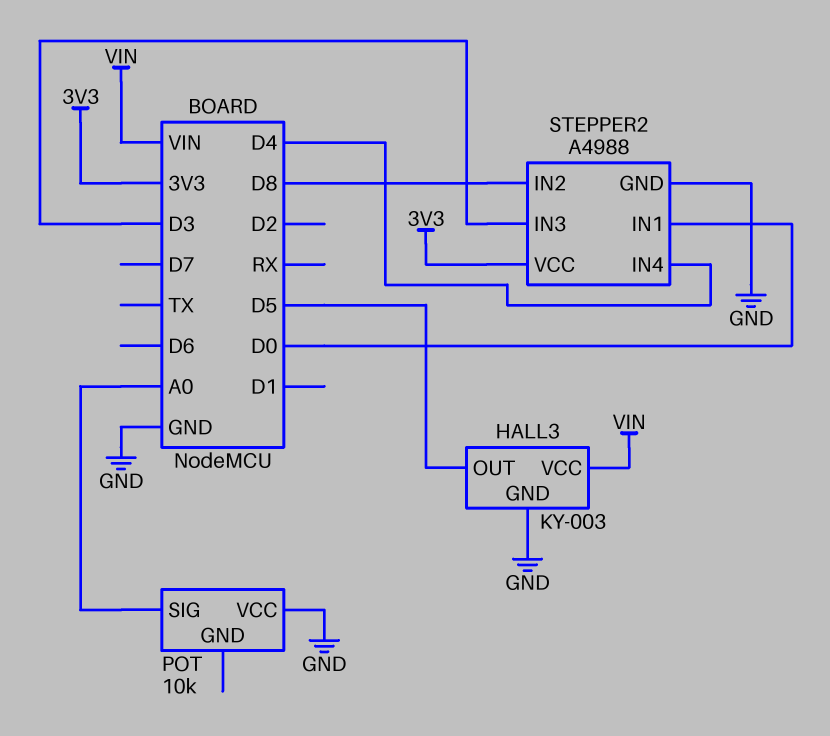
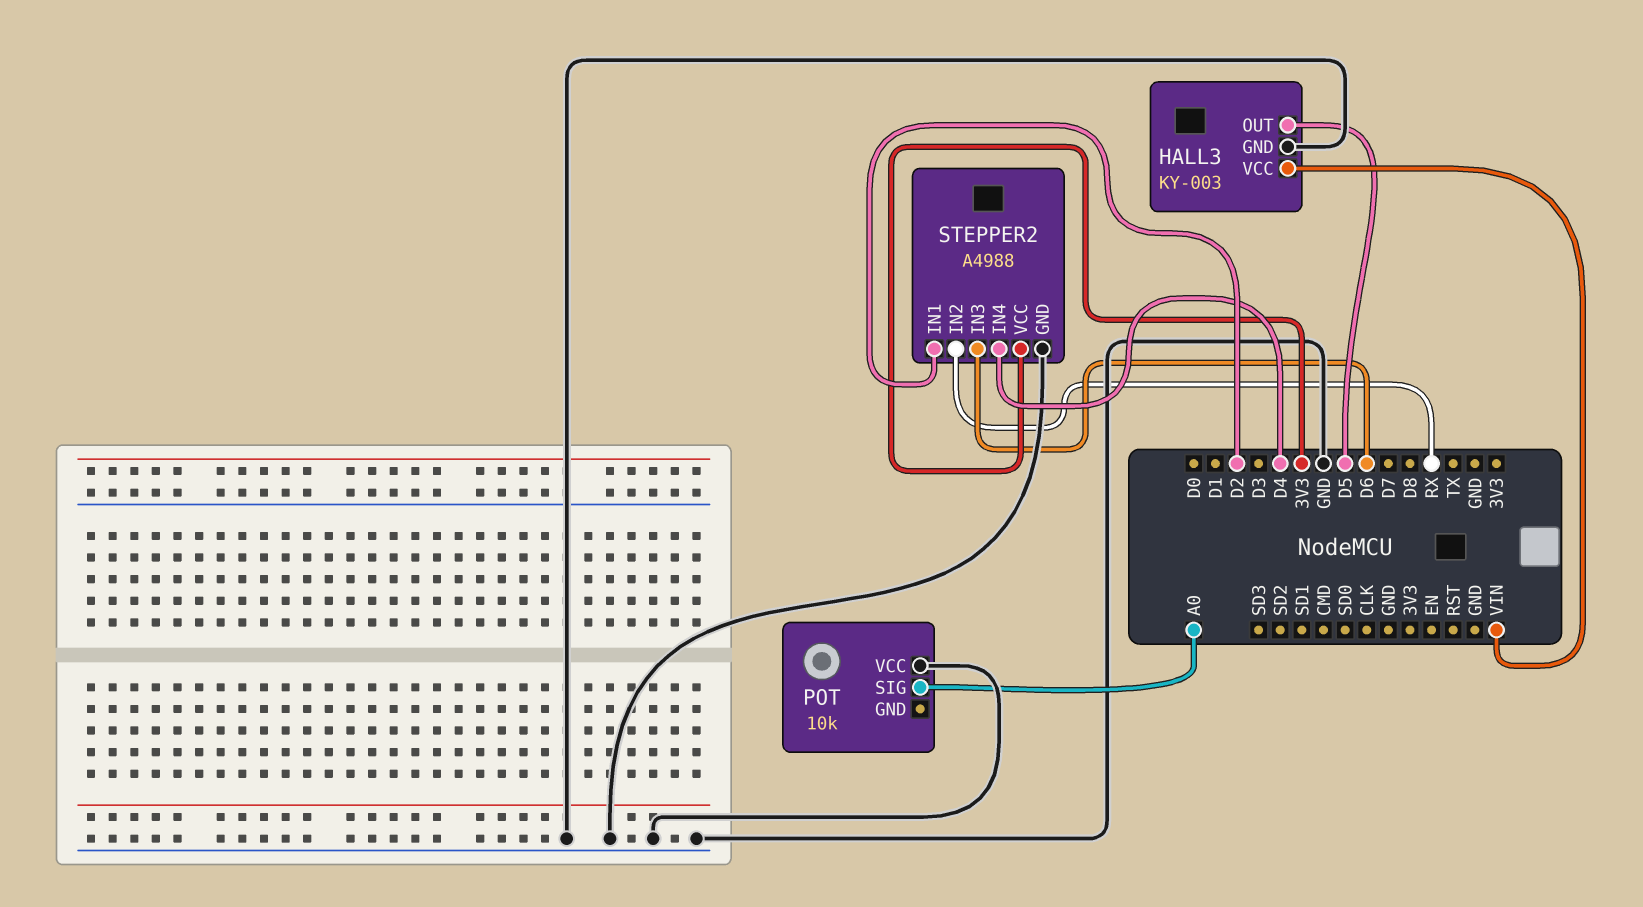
STEPPER2 pin IN1: D0 -> D2
STEPPER2 pin IN2: D8 -> RX
STEPPER2 pin IN3: D3 -> D6

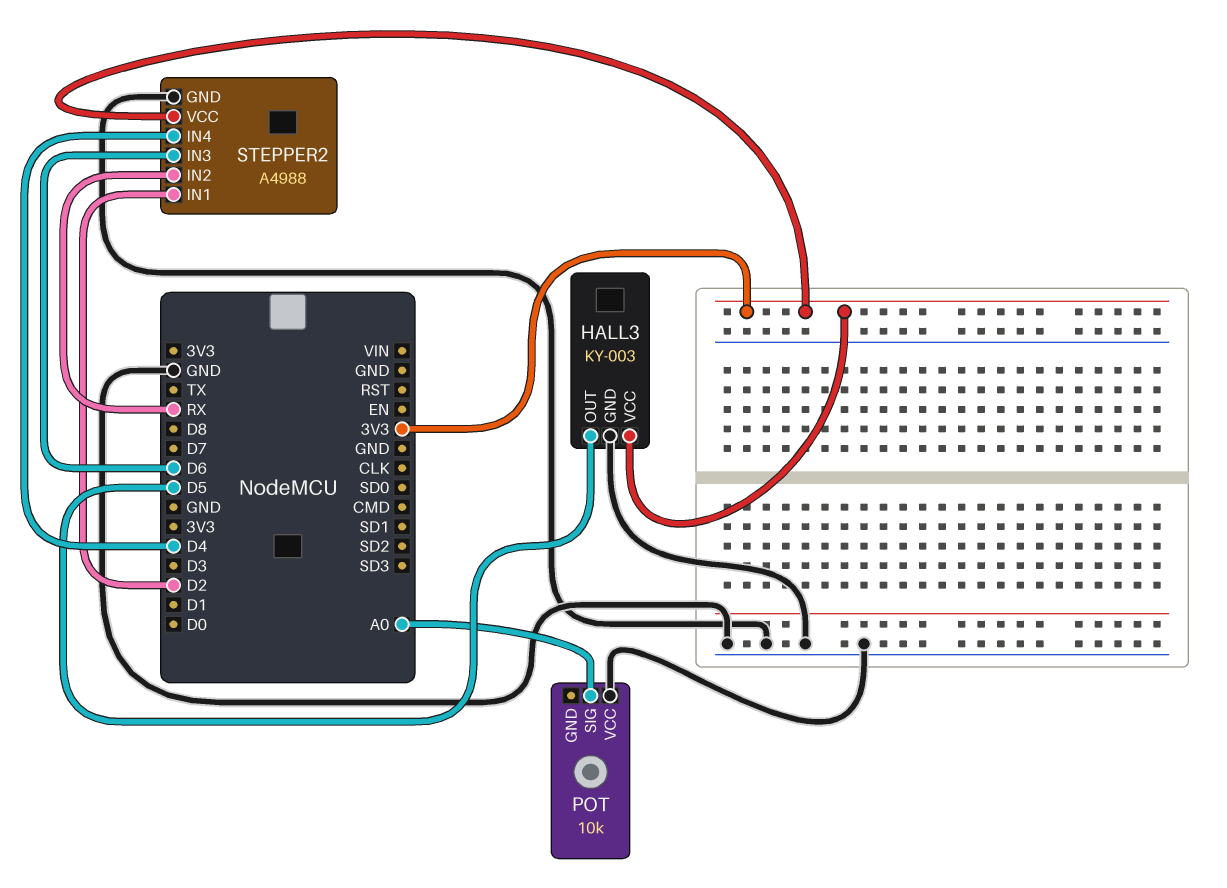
HALL3 pin VCC: VIN -> 3V3

